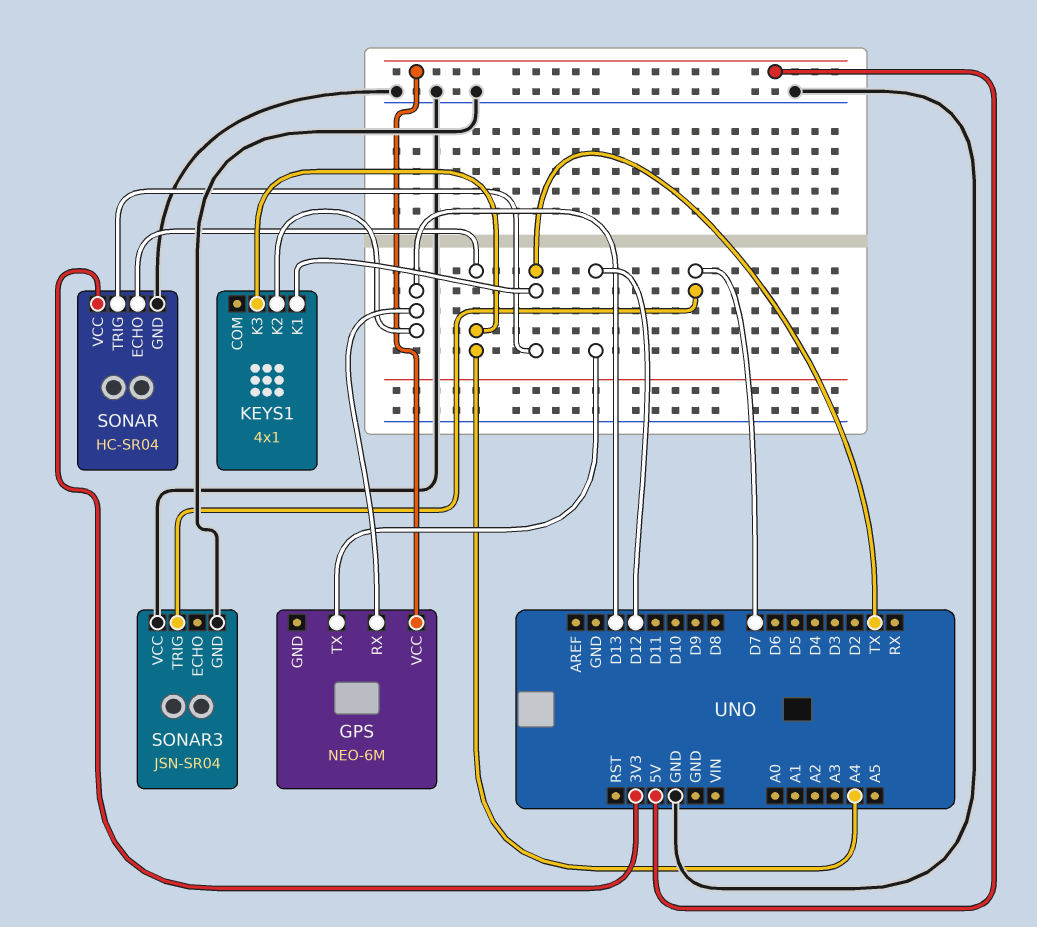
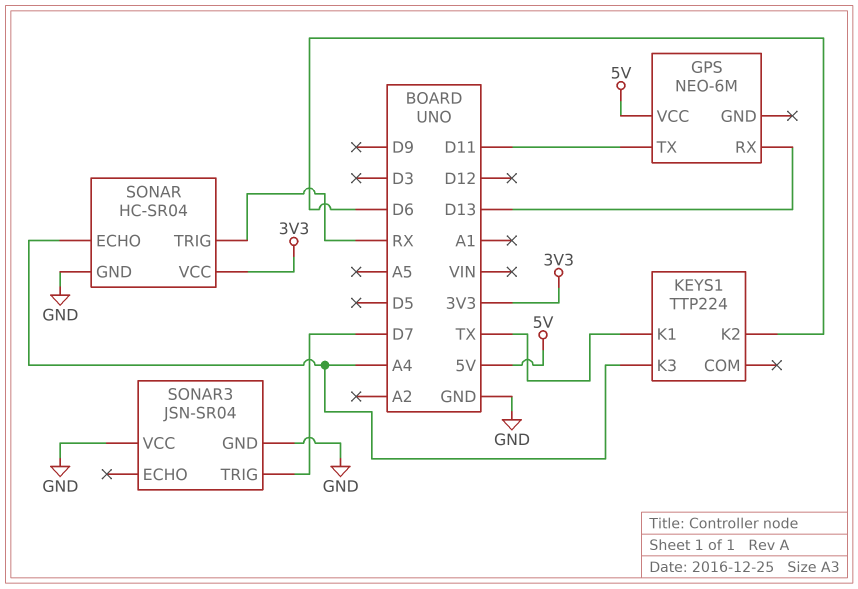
GPS pin TX: D12 -> D11
KEYS1: 4x1 -> TTP224
KEYS1 pin K2: D13 -> D6
SONAR pin TRIG: TX -> RX

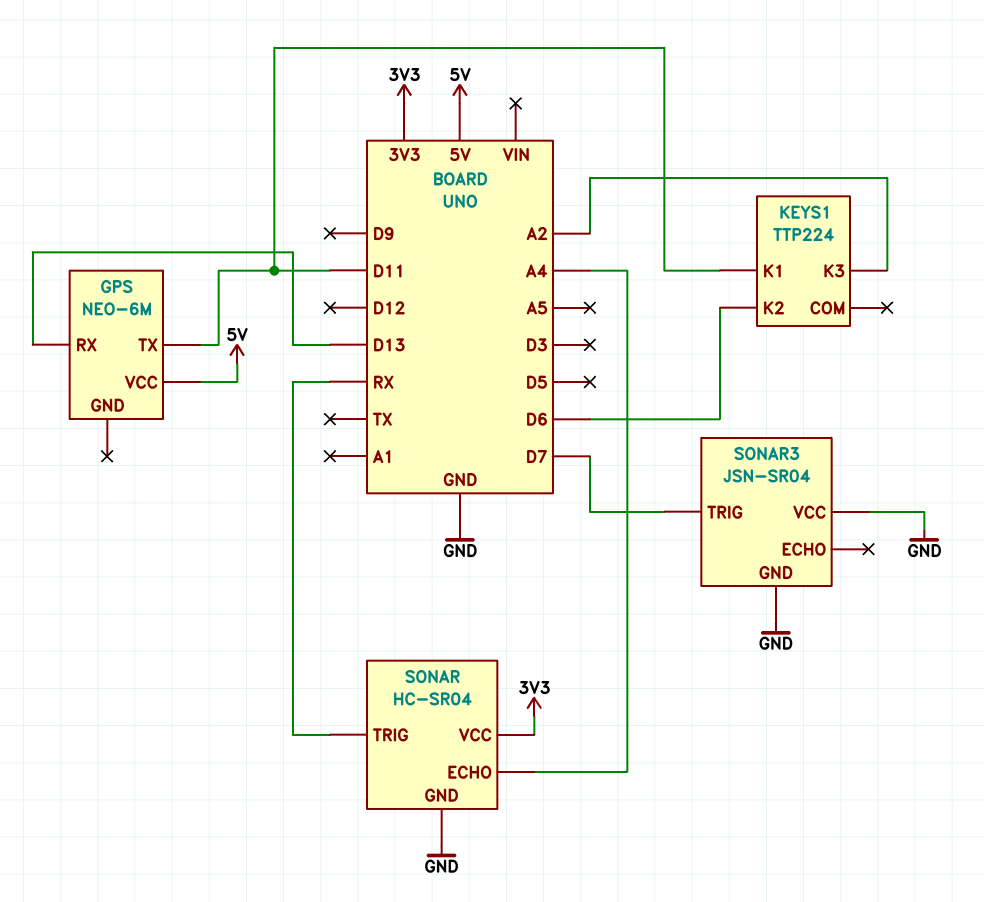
KEYS1 pin K1: TX -> D11
KEYS1 pin K3: A4 -> A2

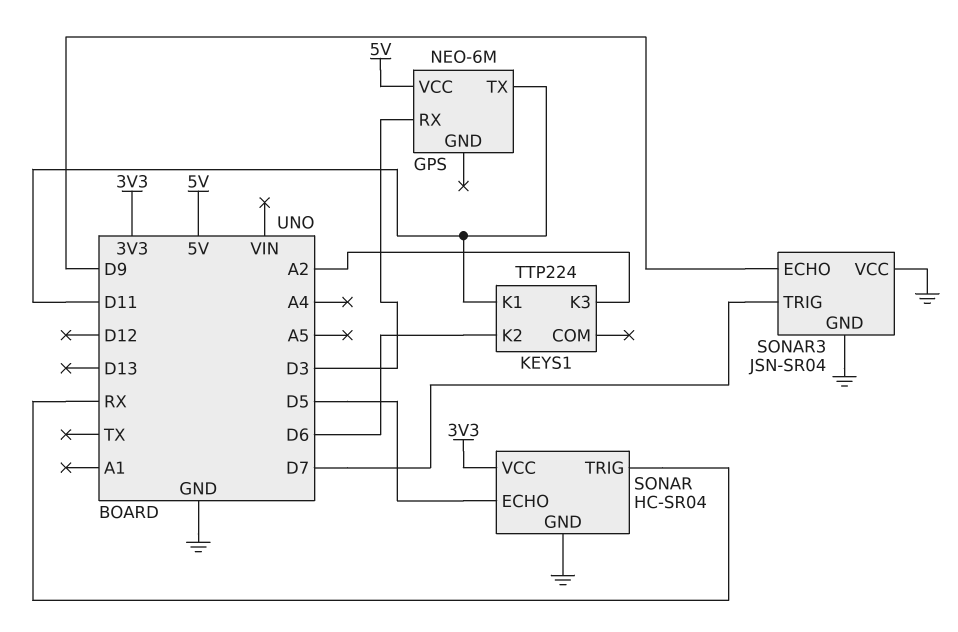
GPS pin RX: D13 -> D3
SONAR pin ECHO: A4 -> D5
SONAR3 pin ECHO: none -> D9

